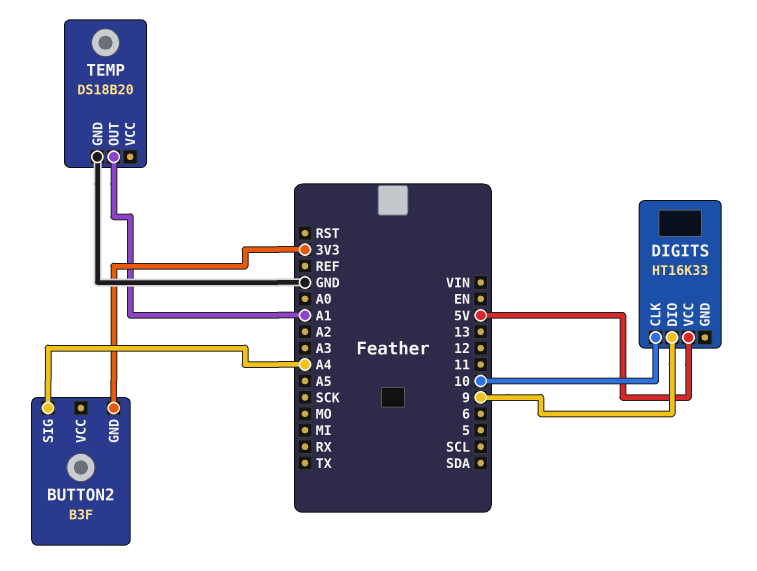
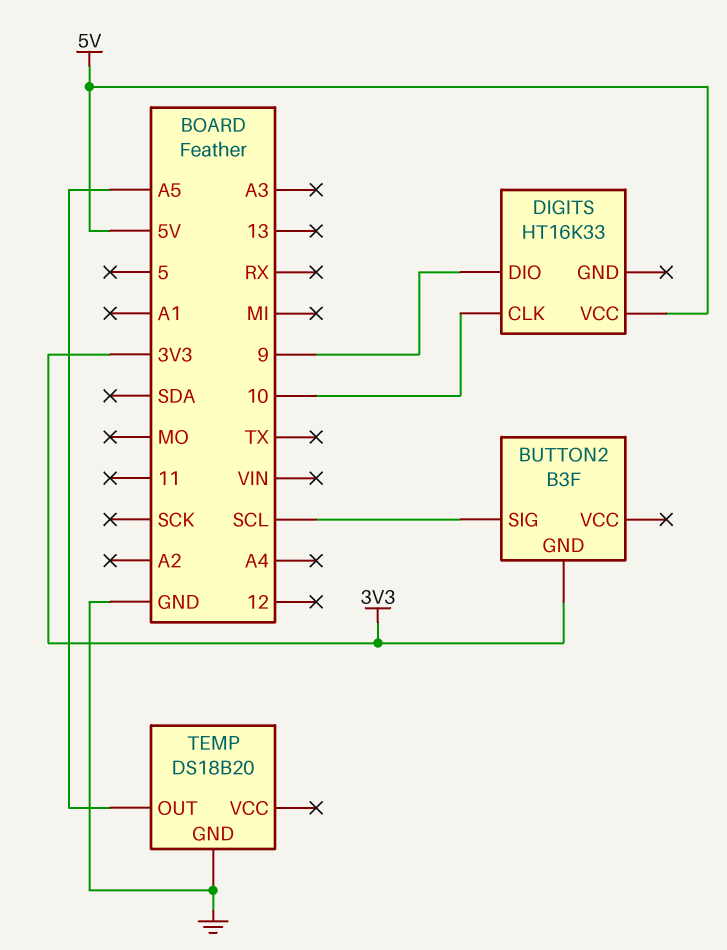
BUTTON2 pin SIG: A4 -> SCL
TEMP pin OUT: A1 -> A5

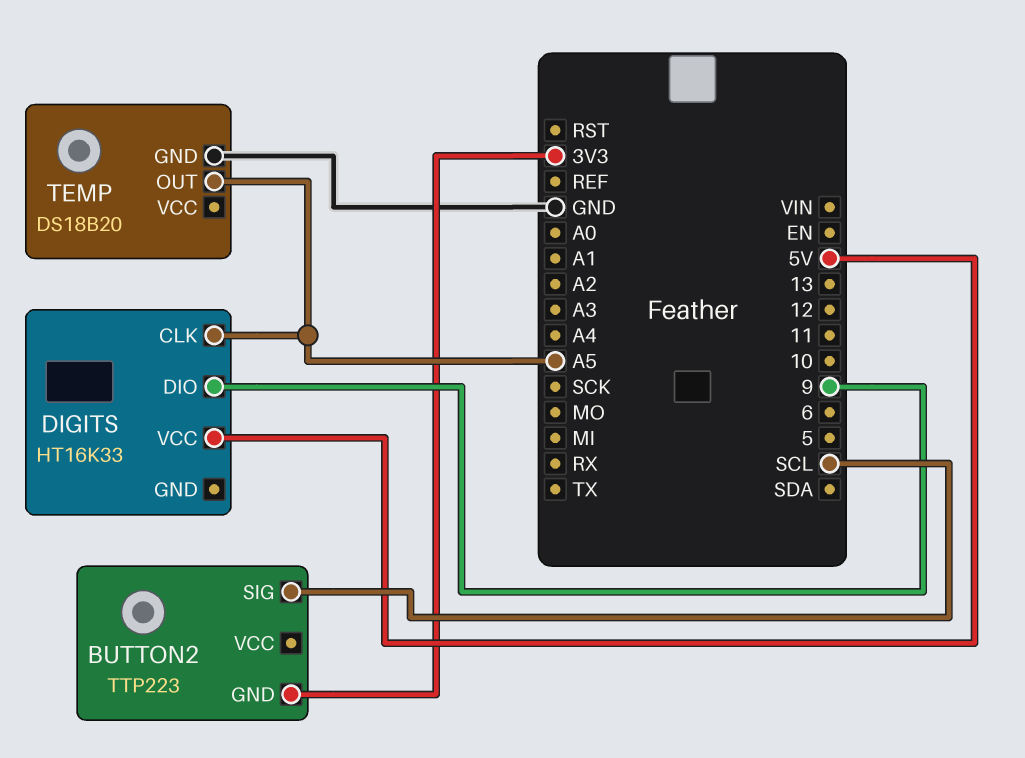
BUTTON2: B3F -> TTP223
DIGITS pin CLK: 10 -> A5

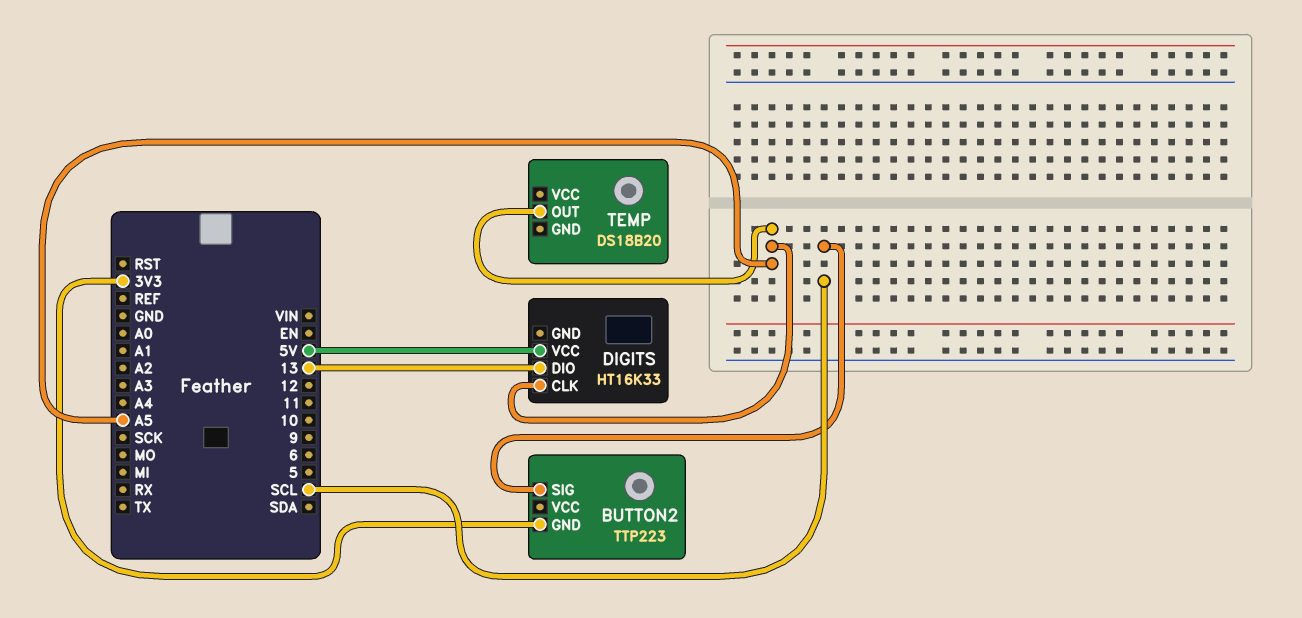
DIGITS pin DIO: 9 -> 13
TEMP pin GND: GND -> none

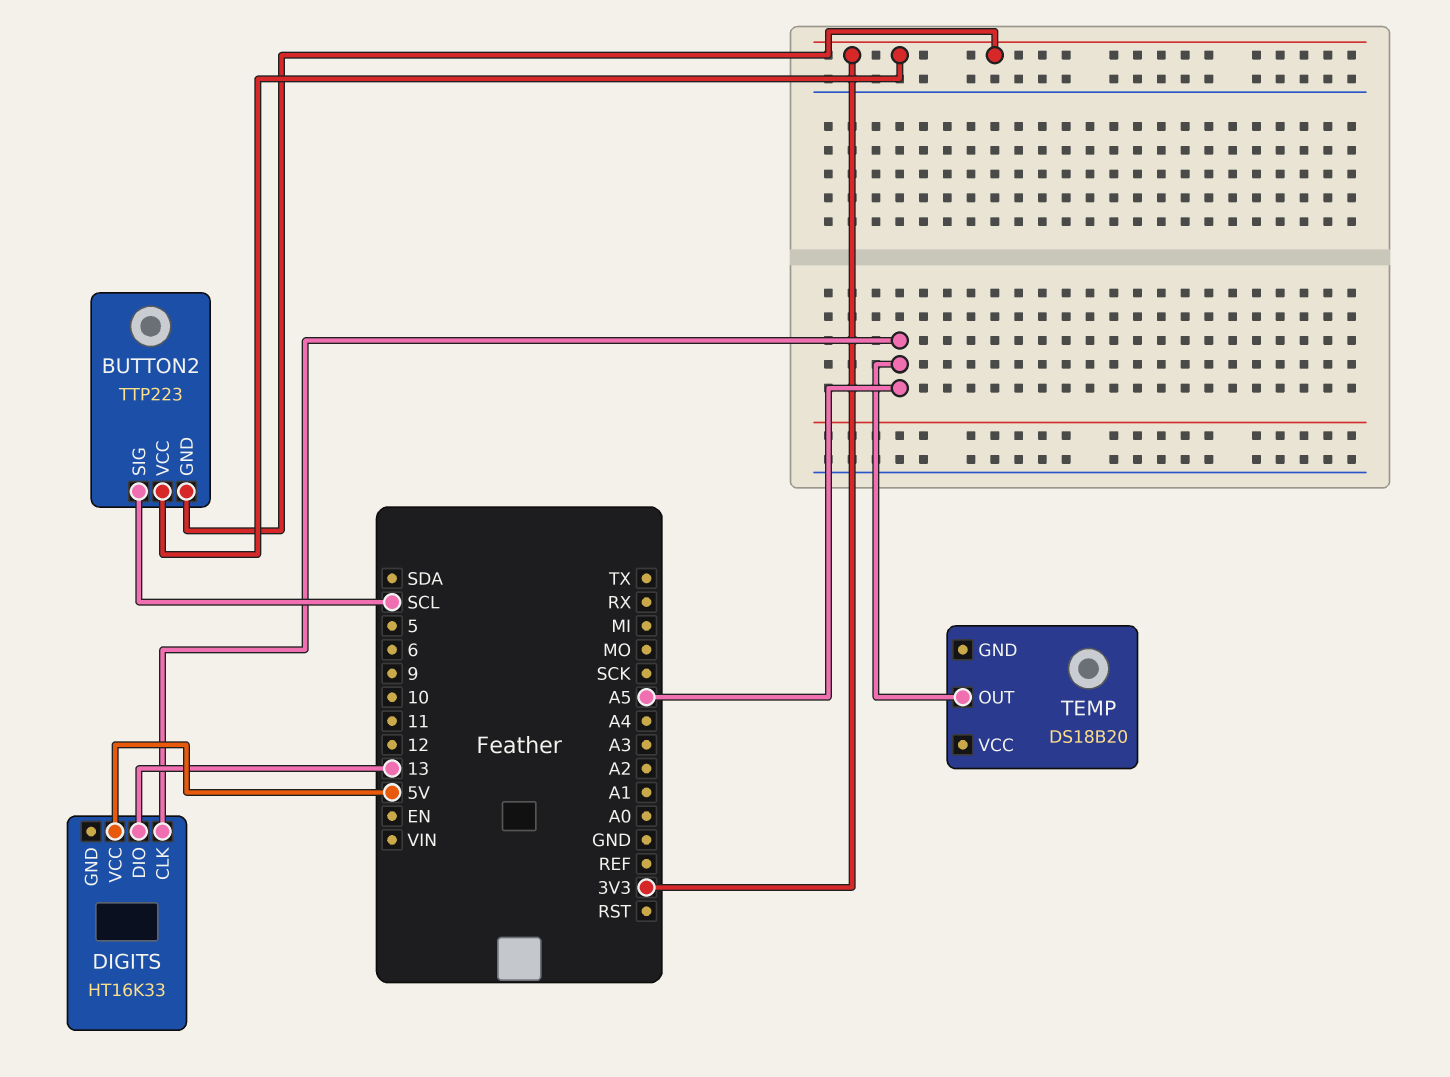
BUTTON2 pin VCC: none -> 3V3

